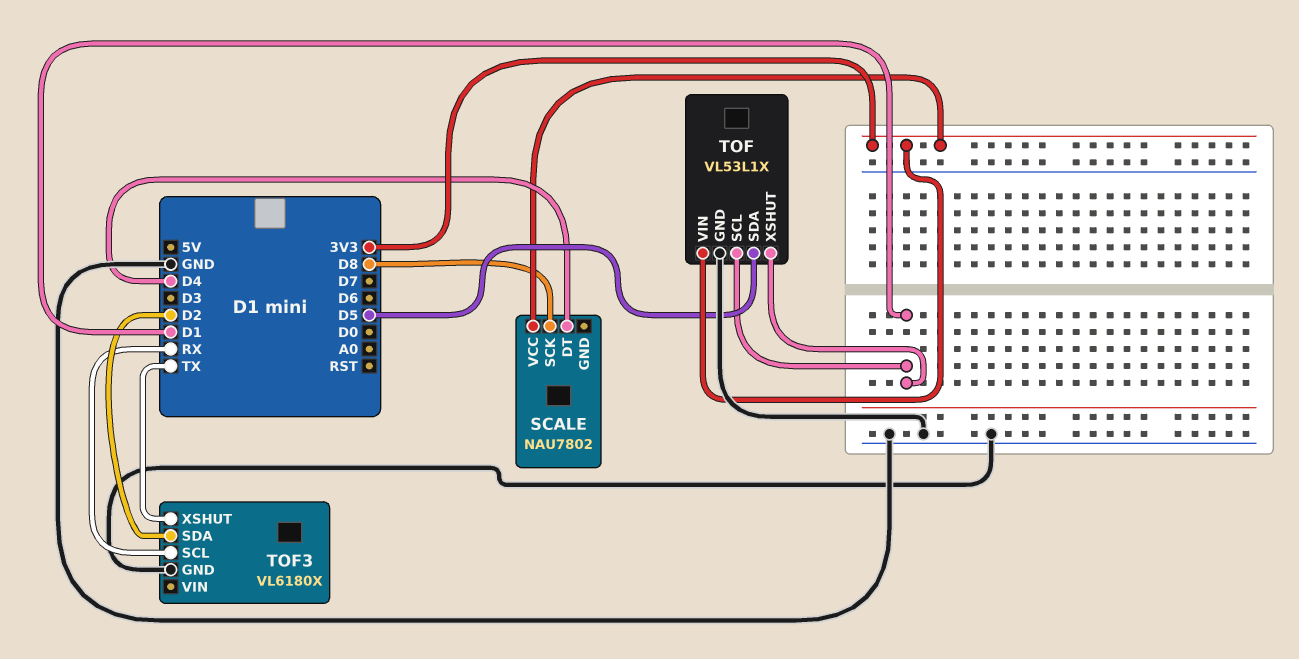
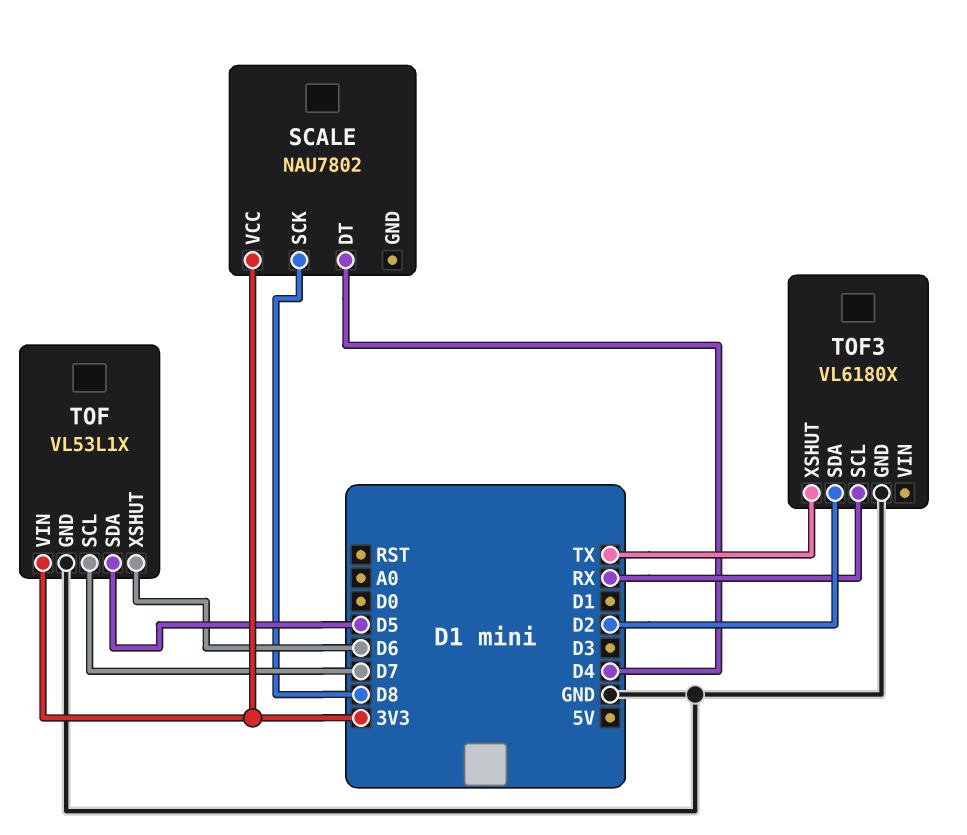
TOF pin SCL: D1 -> D7
TOF pin XSHUT: D1 -> D6

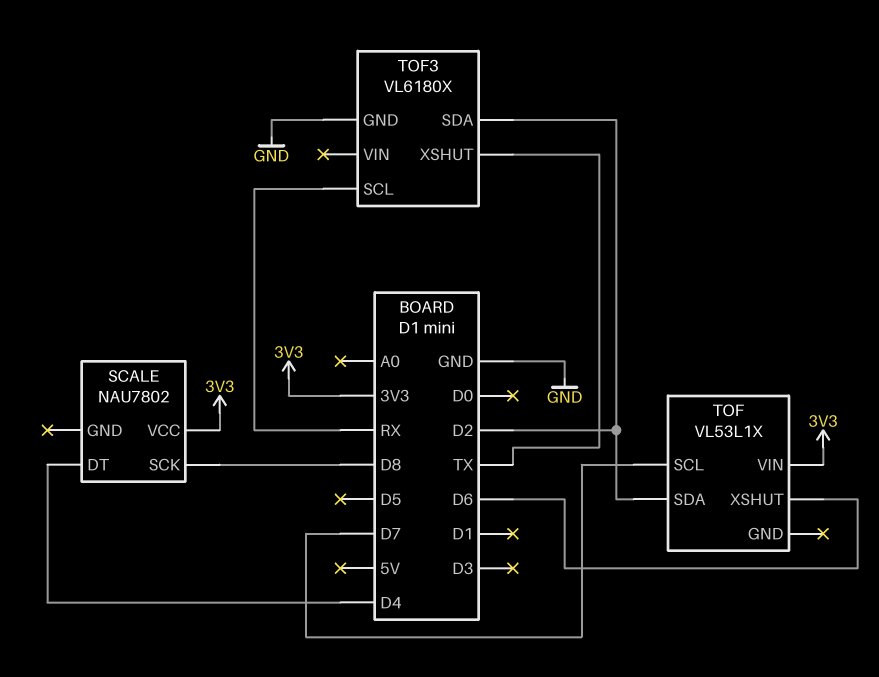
TOF pin GND: GND -> none
TOF pin SDA: D5 -> D2

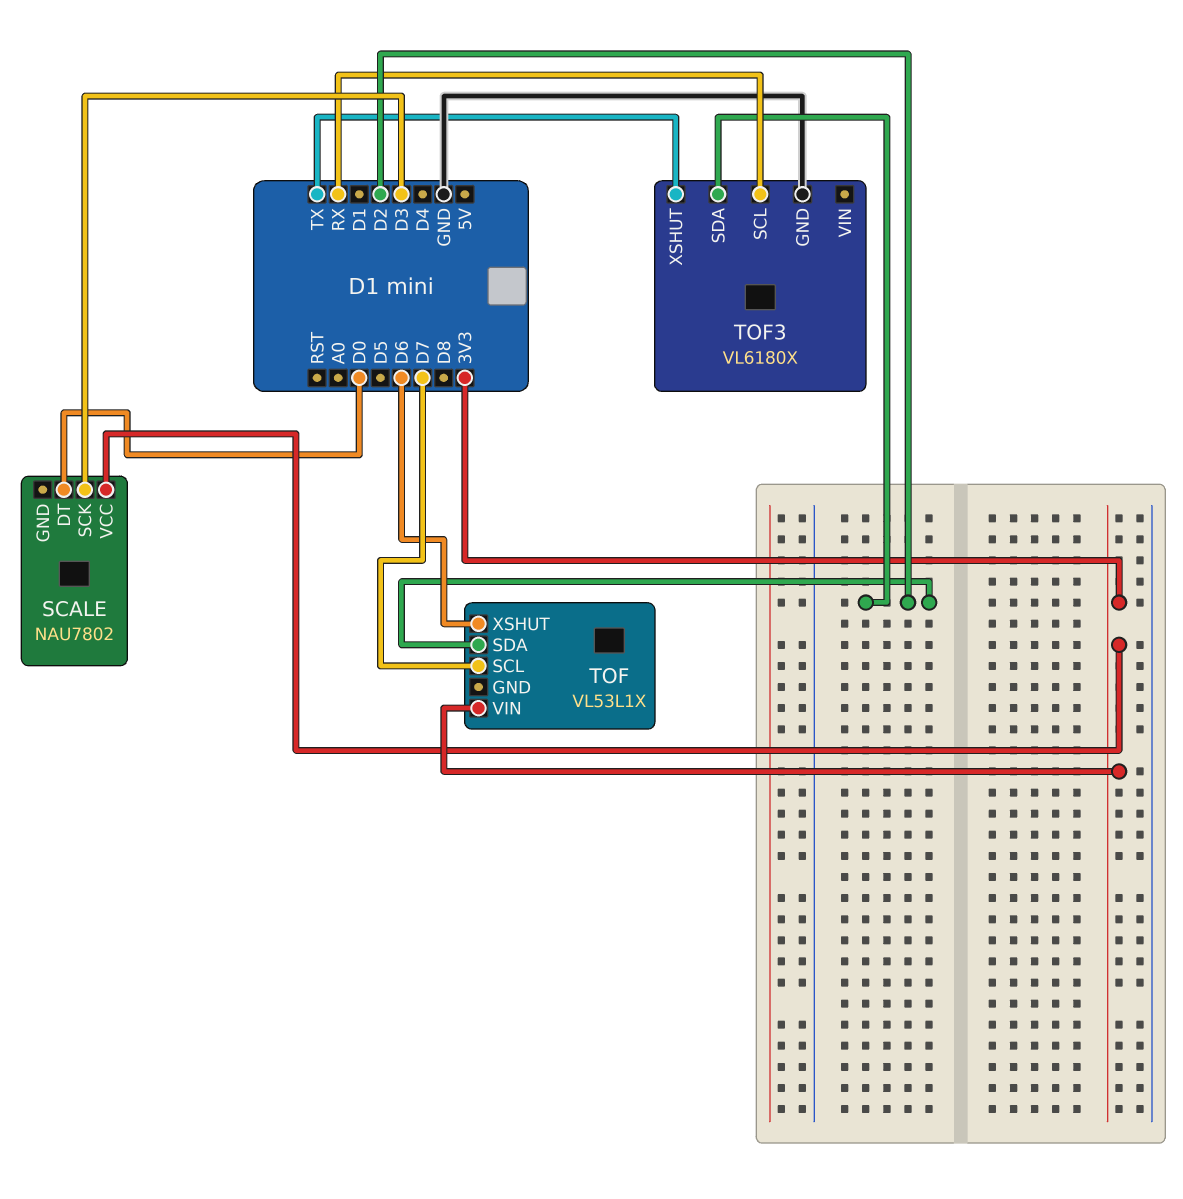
SCALE pin DT: D4 -> D0
SCALE pin SCK: D8 -> D3

